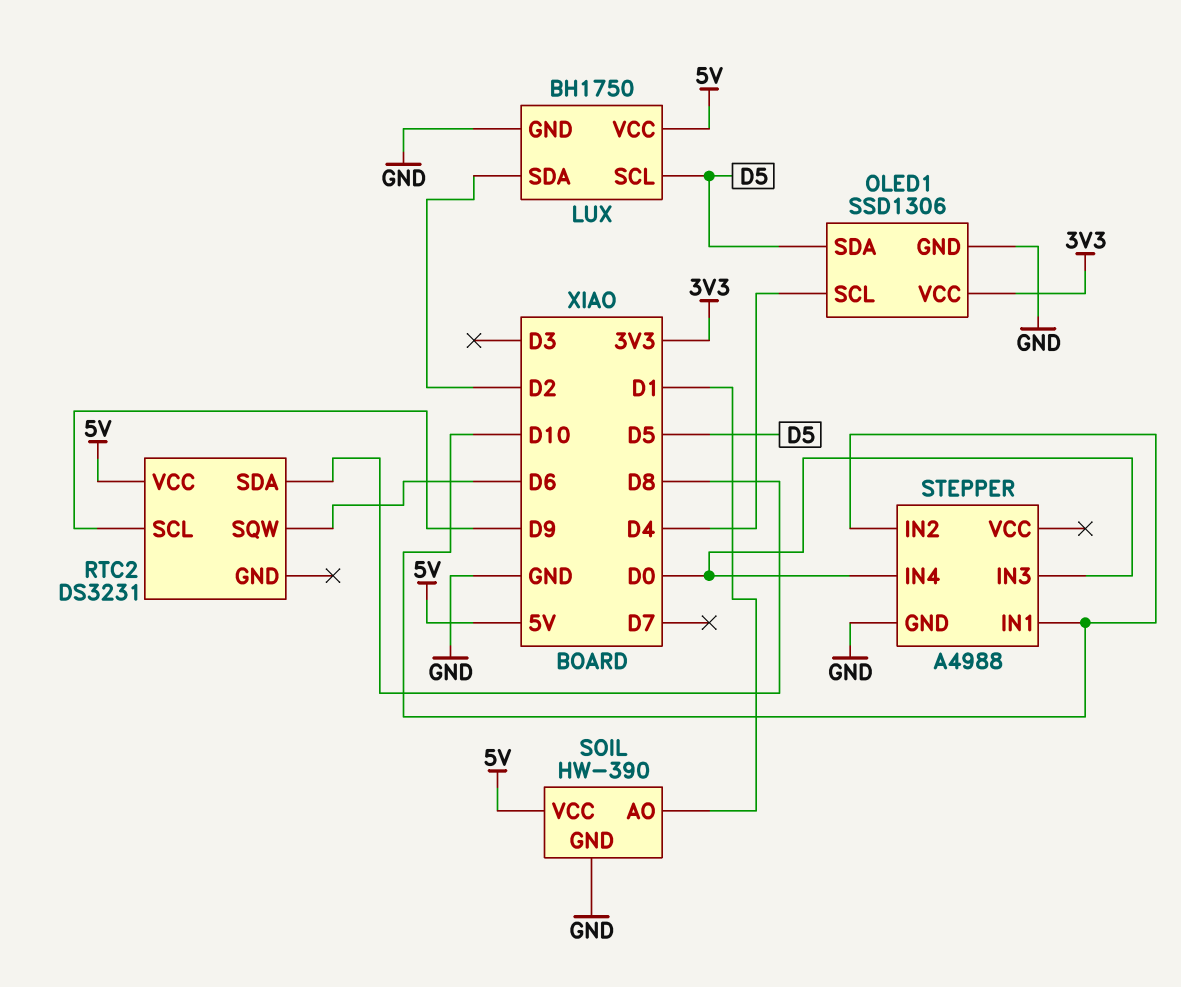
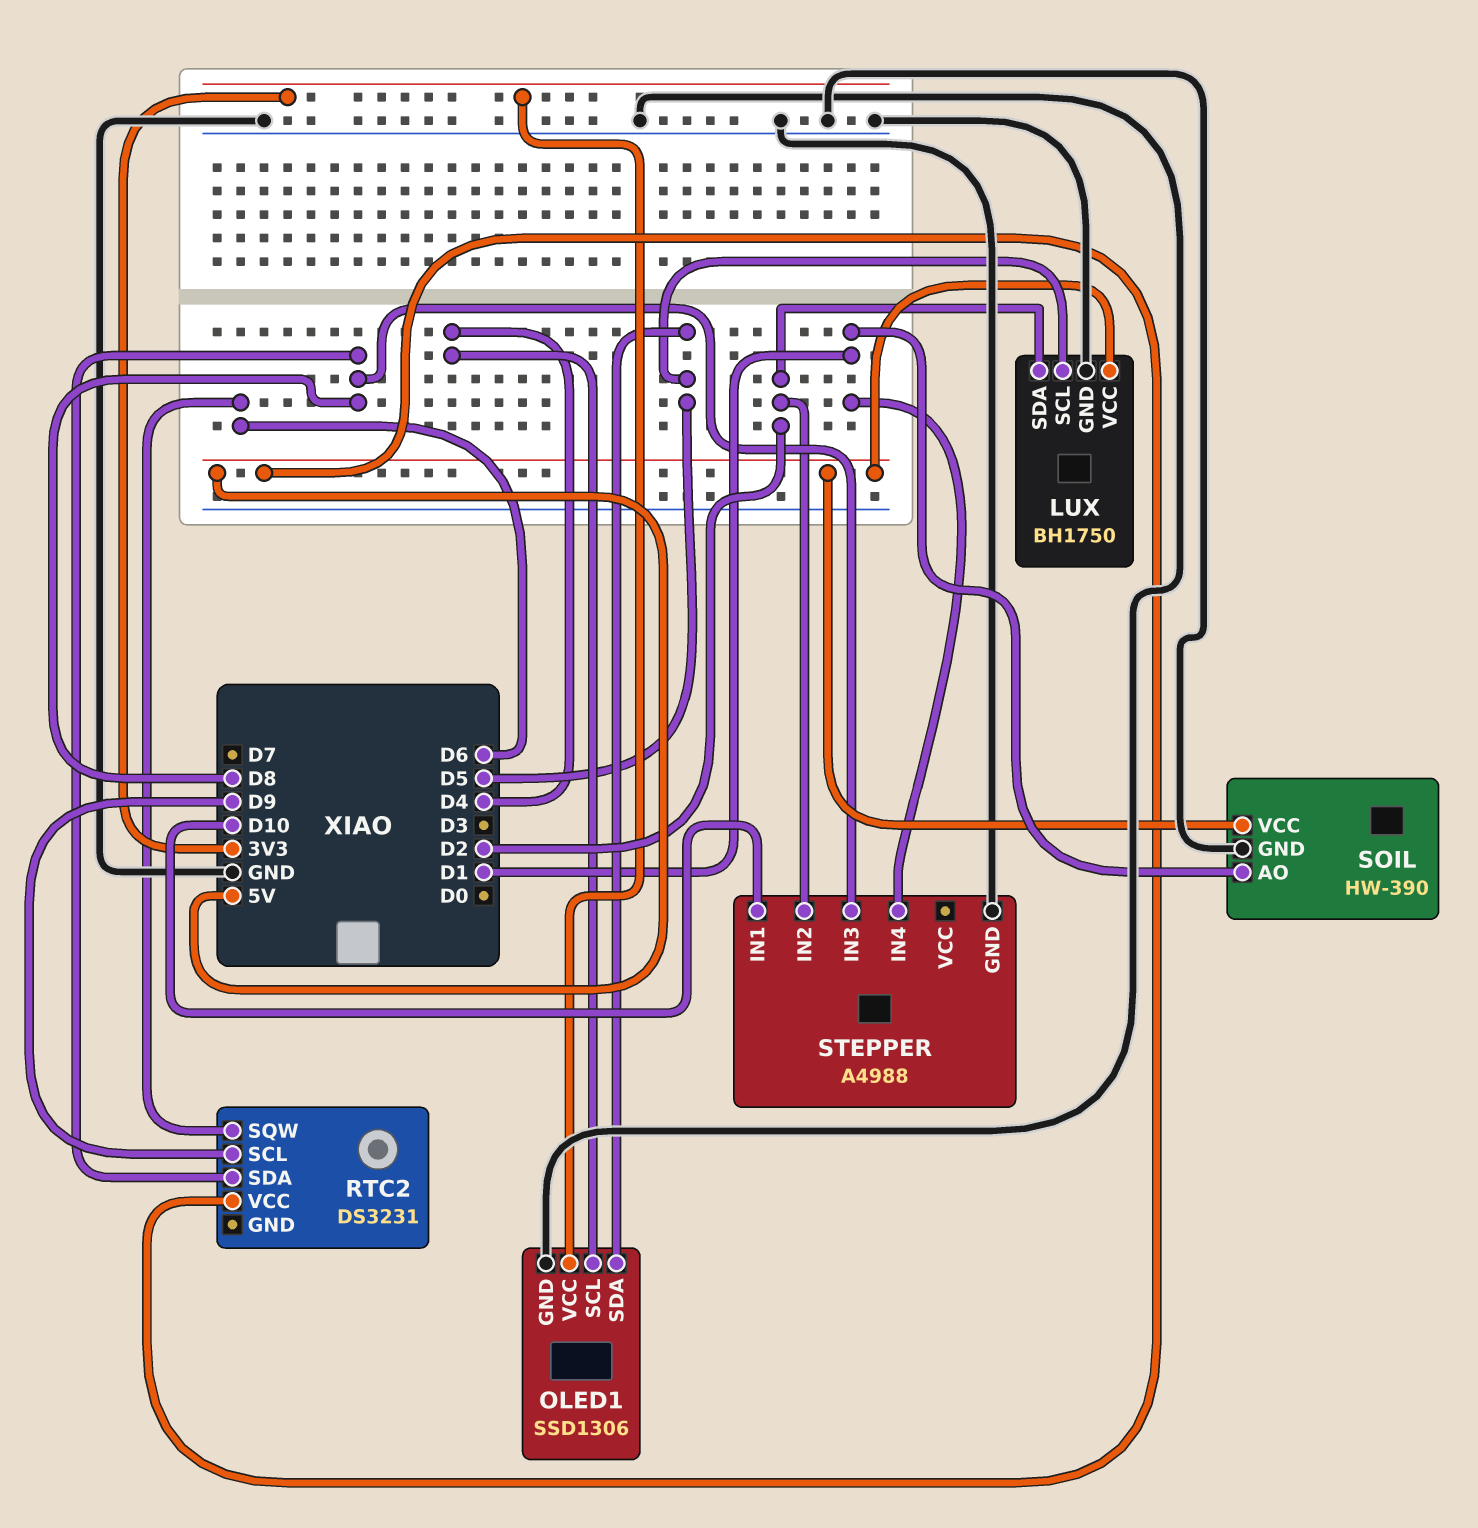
STEPPER pin IN2: D10 -> D2
STEPPER pin IN3: D0 -> D8
STEPPER pin IN4: D0 -> D1

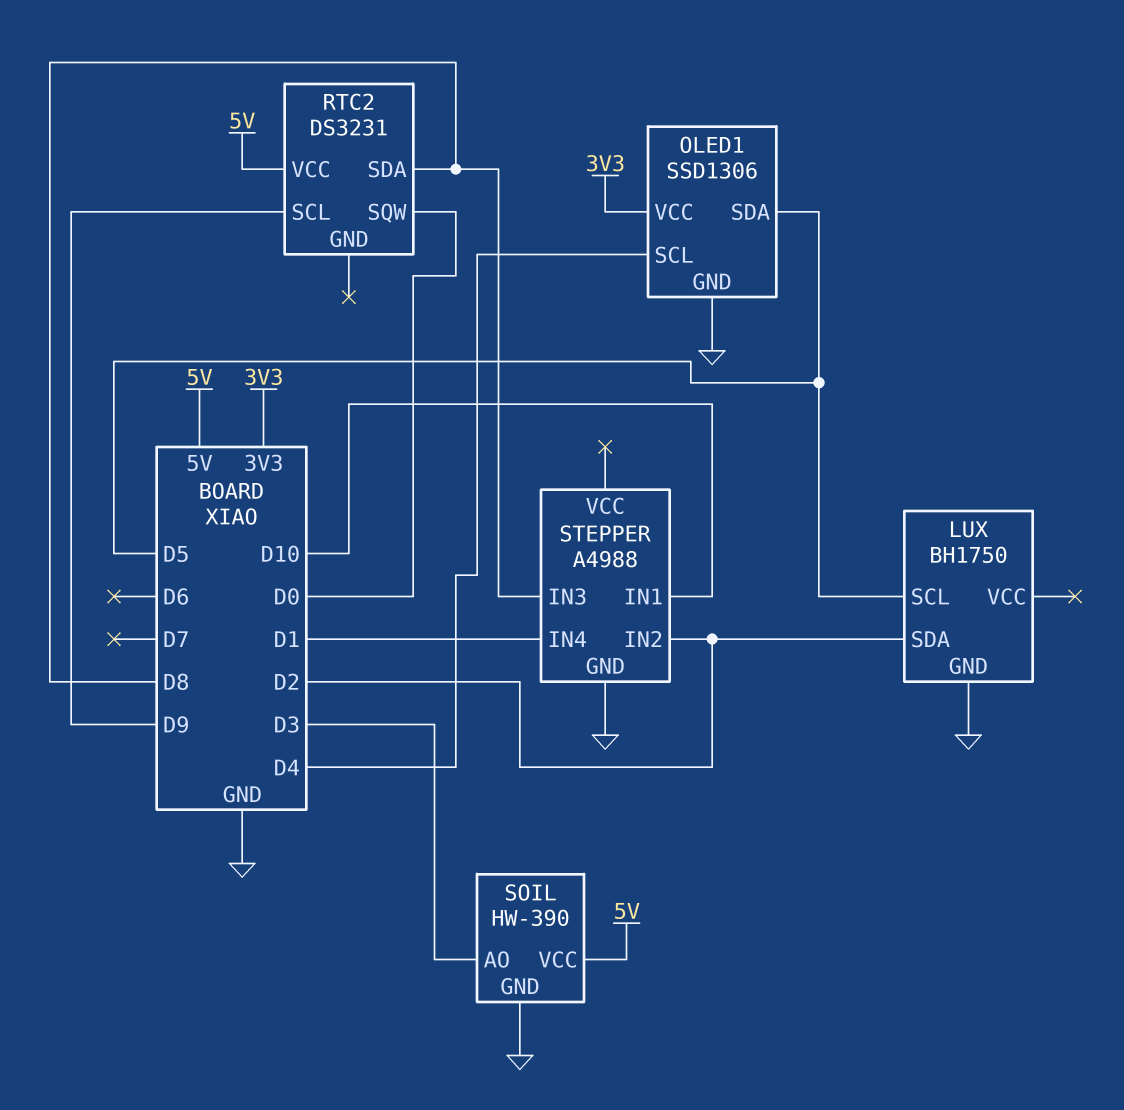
LUX pin VCC: 5V -> none
RTC2 pin SQW: D6 -> D0
SOIL pin AO: D1 -> D3

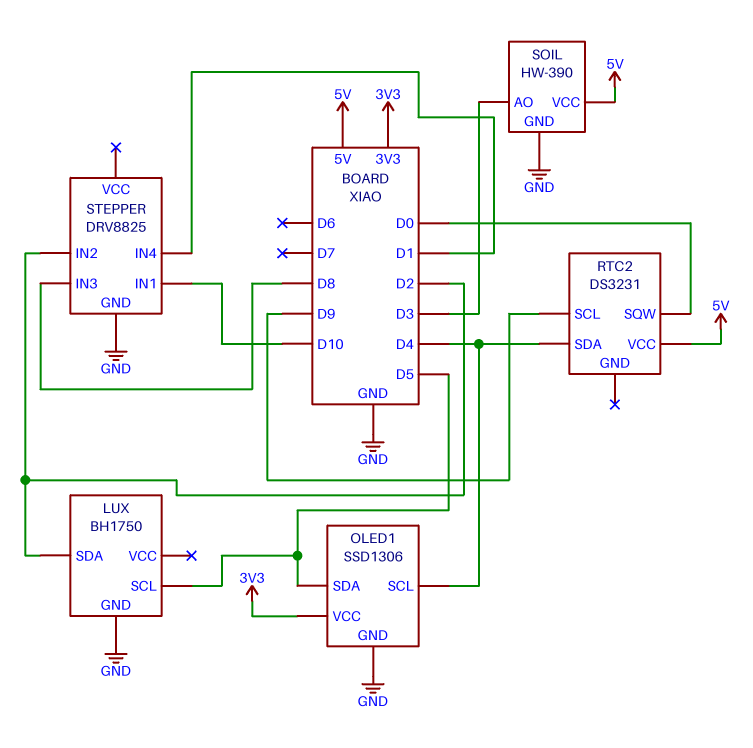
RTC2 pin SDA: D8 -> D4
STEPPER: A4988 -> DRV8825

